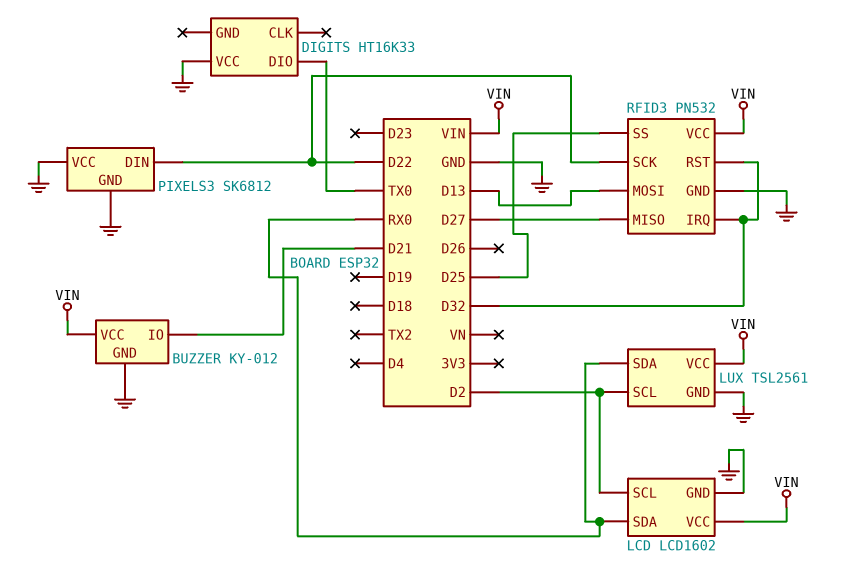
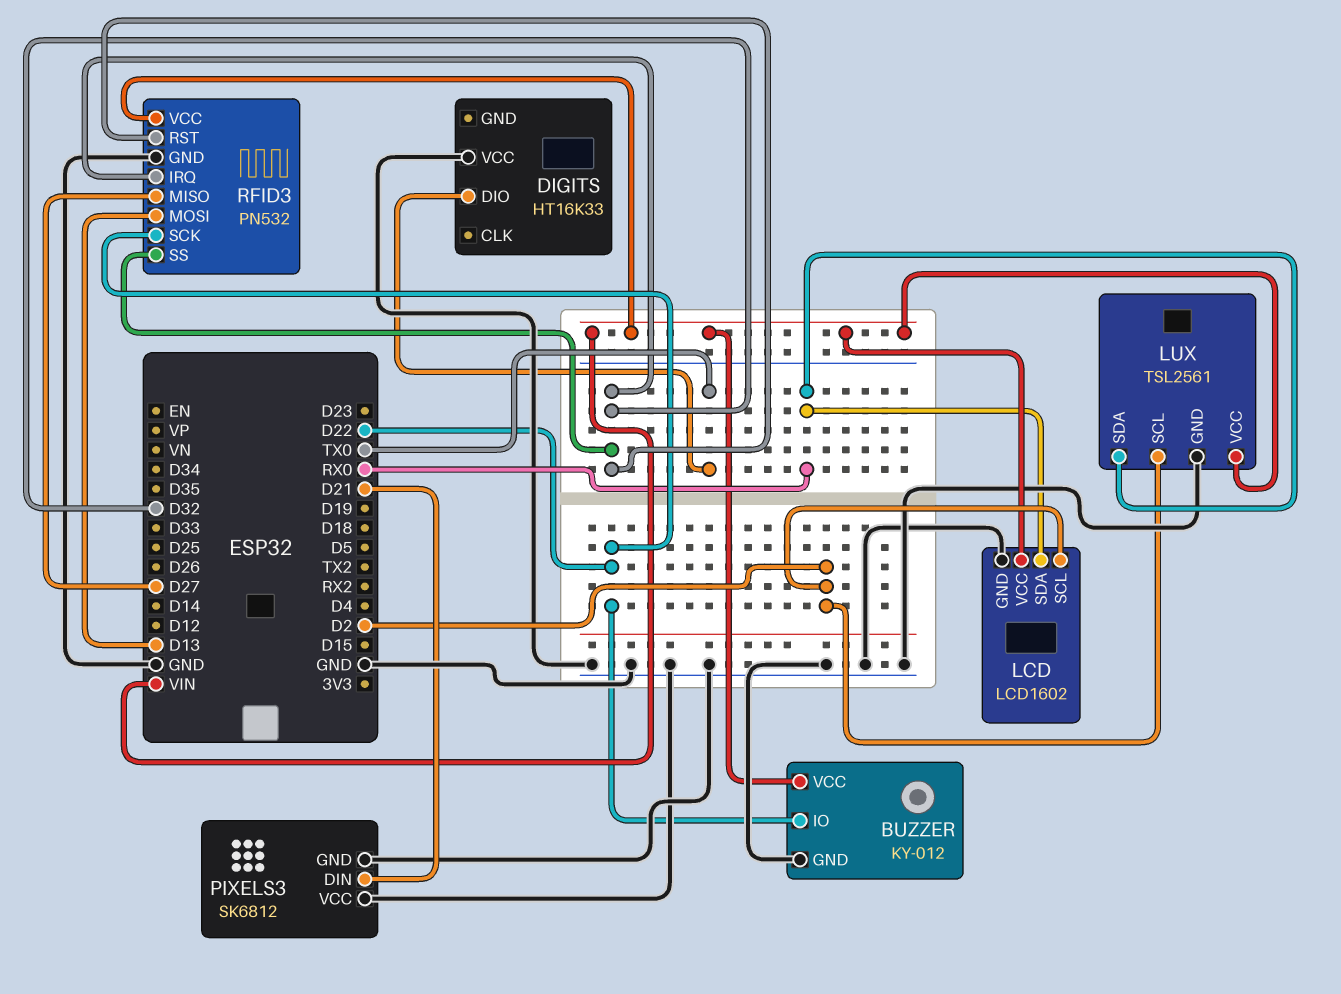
BUZZER pin IO: D21 -> D22
PIXELS3 pin DIN: D22 -> D21
RFID3 pin SS: D25 -> D32

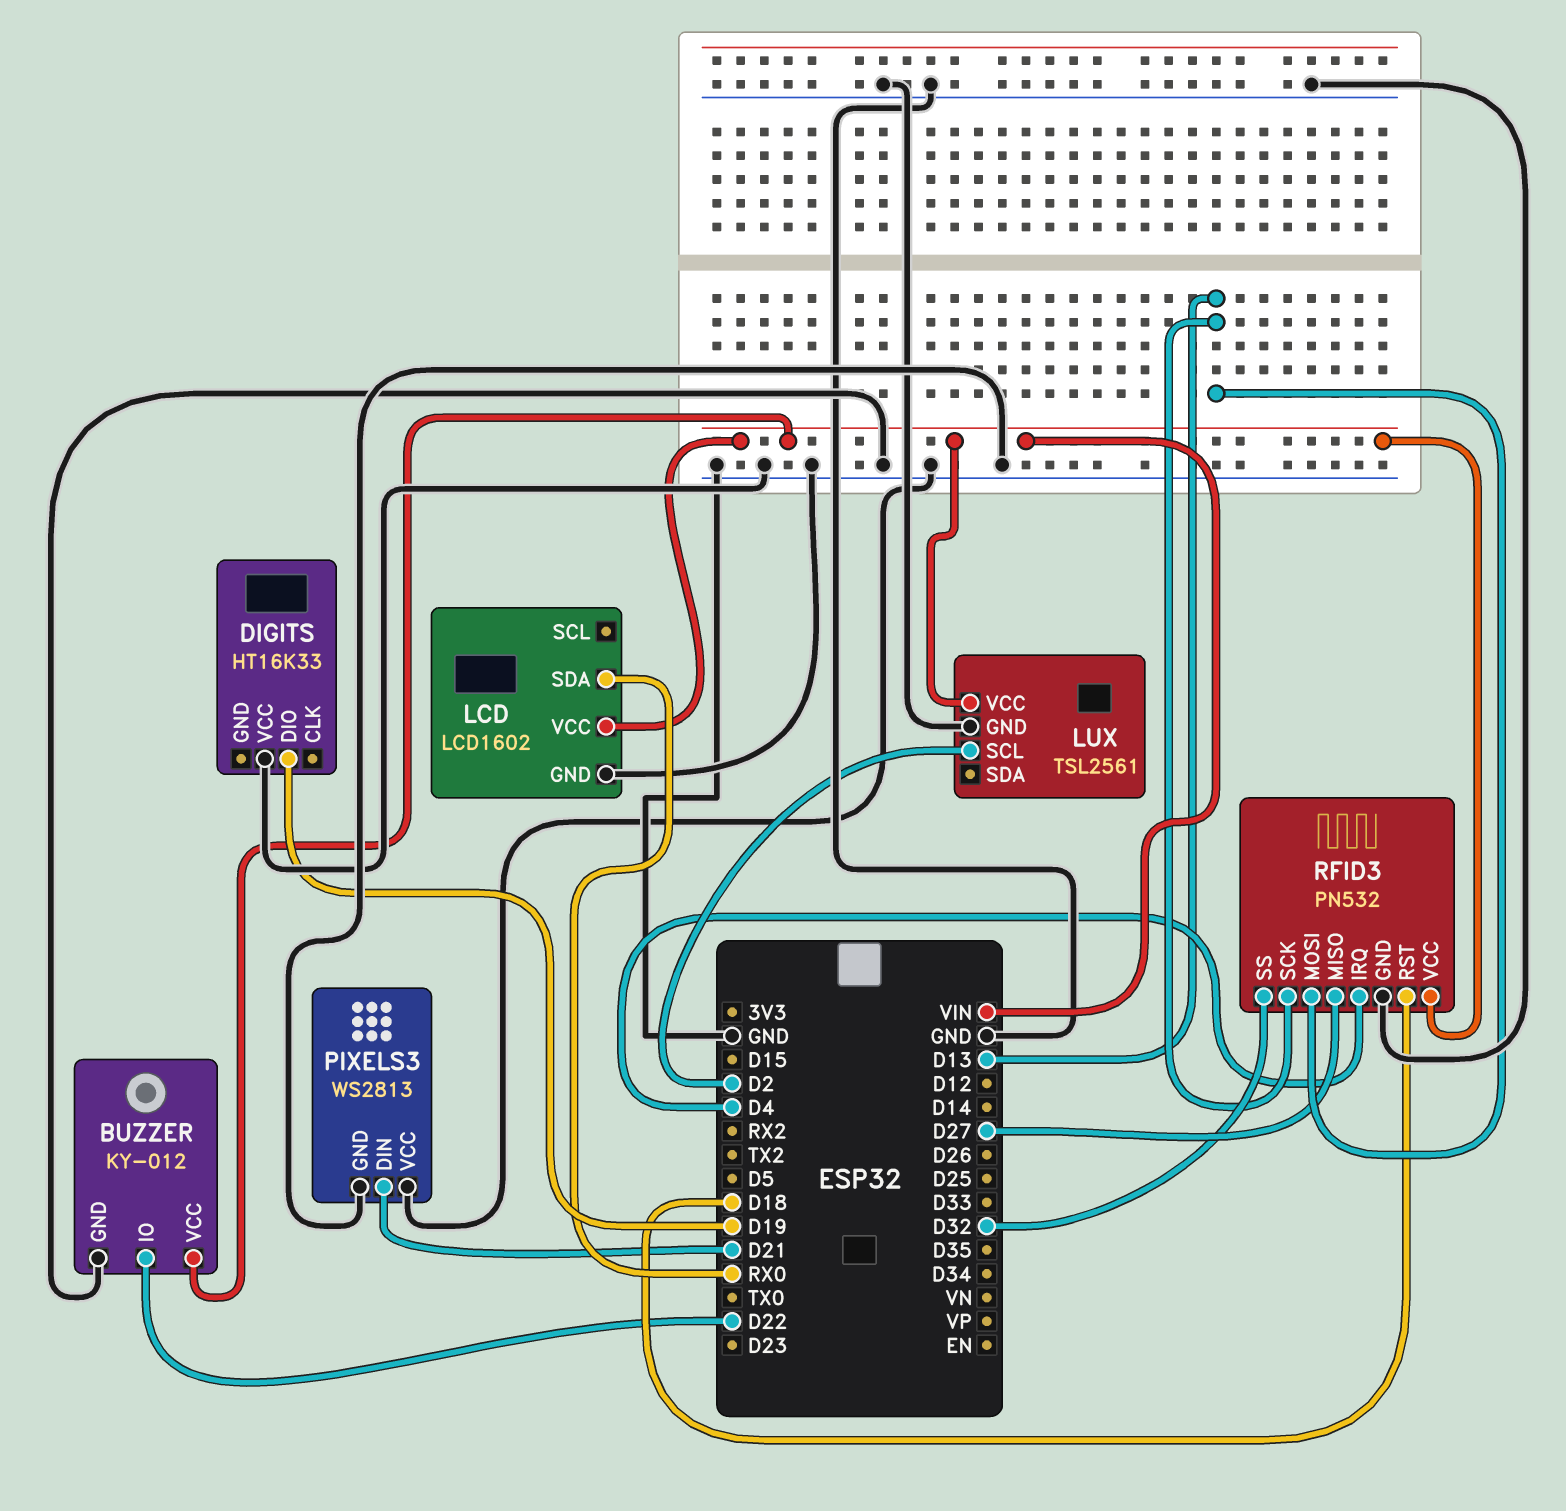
DIGITS pin DIO: TX0 -> D19
LCD pin SCL: D2 -> none
LUX pin SDA: RX0 -> none
PIXELS3: SK6812 -> WS2813
RFID3 pin IRQ: D32 -> D4
RFID3 pin RST: D32 -> D18
RFID3 pin SCK: D22 -> D13

